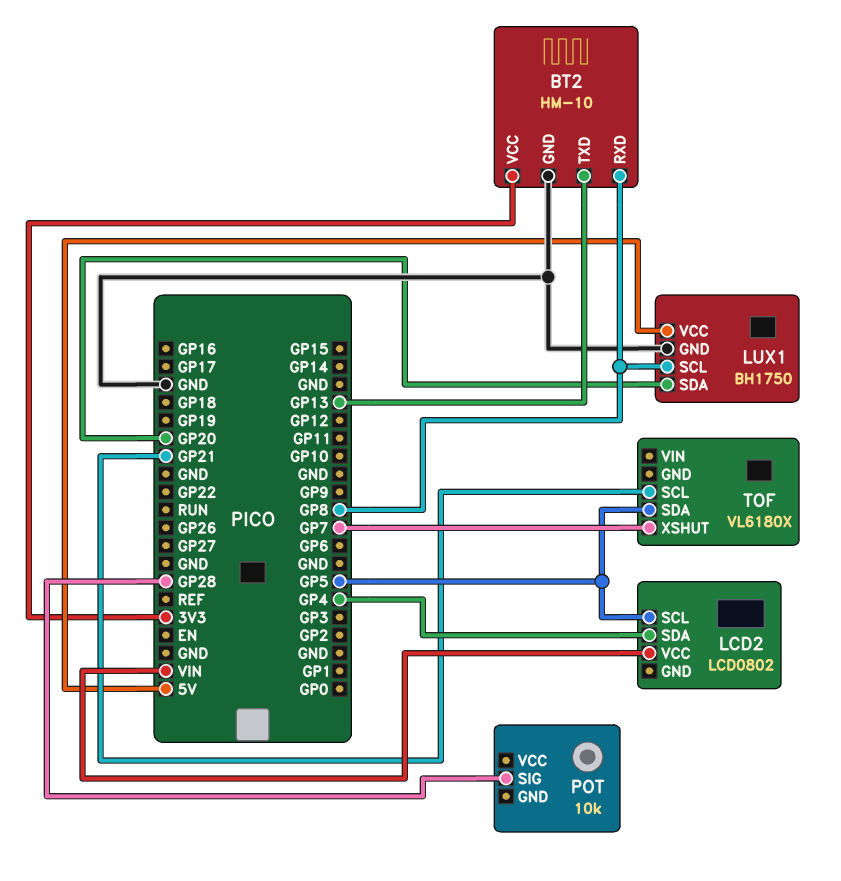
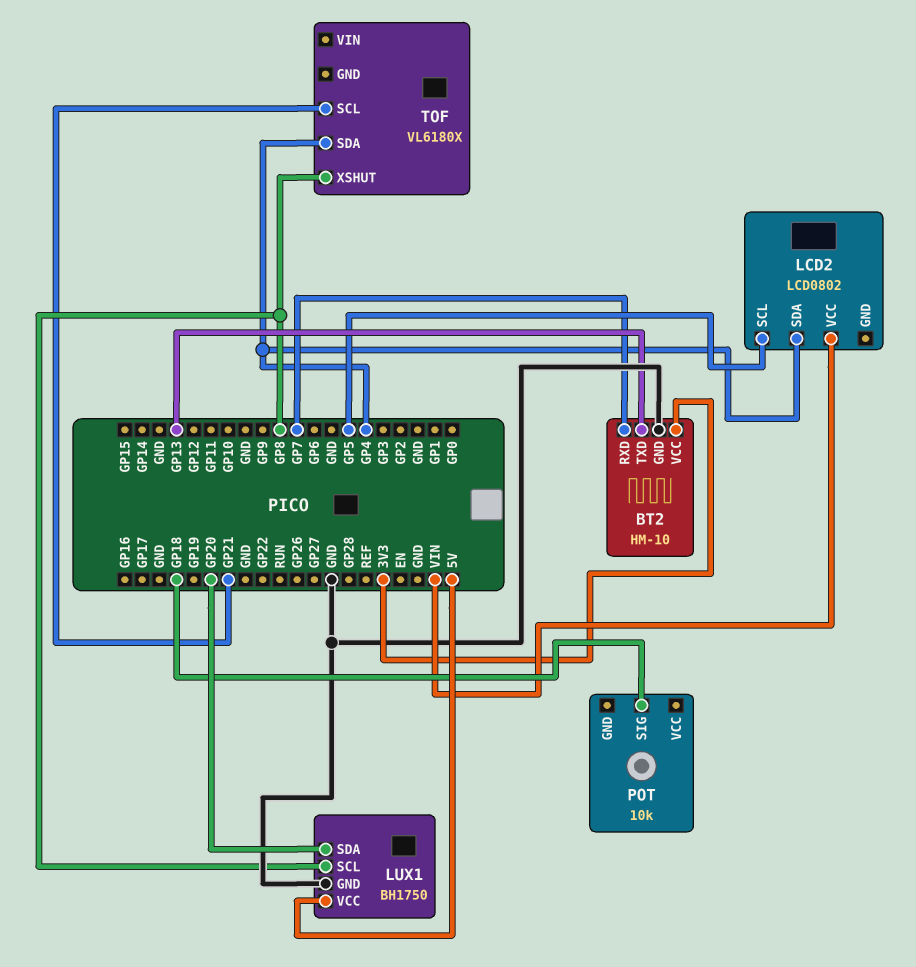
BT2 pin RXD: GP8 -> GP7
POT pin SIG: GP28 -> GP18
TOF pin SDA: GP5 -> GP4
TOF pin XSHUT: GP7 -> GP8

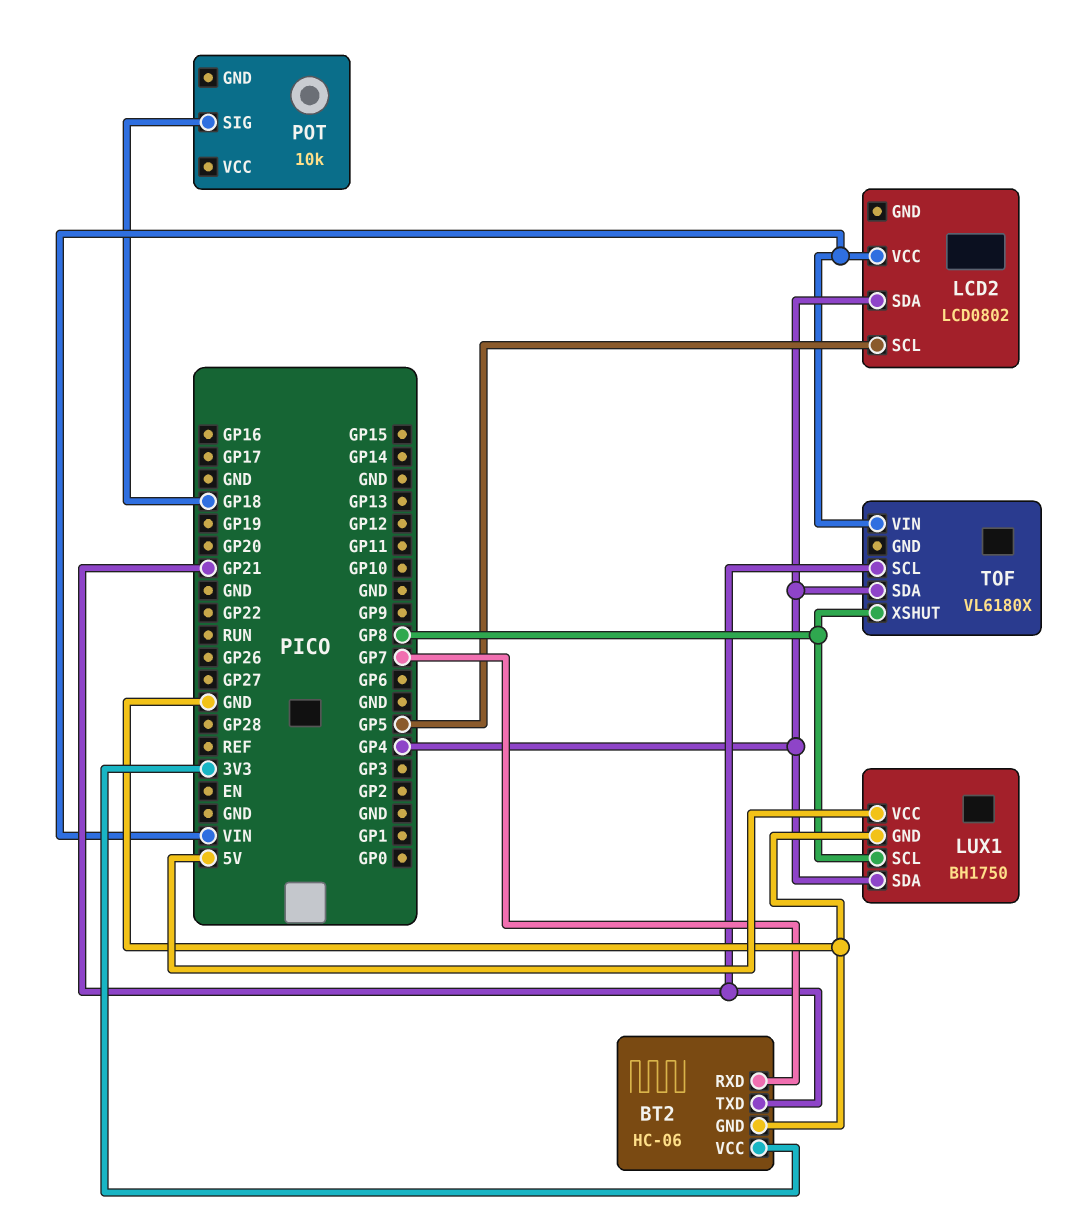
BT2: HM-10 -> HC-06
BT2 pin TXD: GP13 -> GP21
LUX1 pin SDA: GP20 -> GP4
TOF pin VIN: none -> VIN

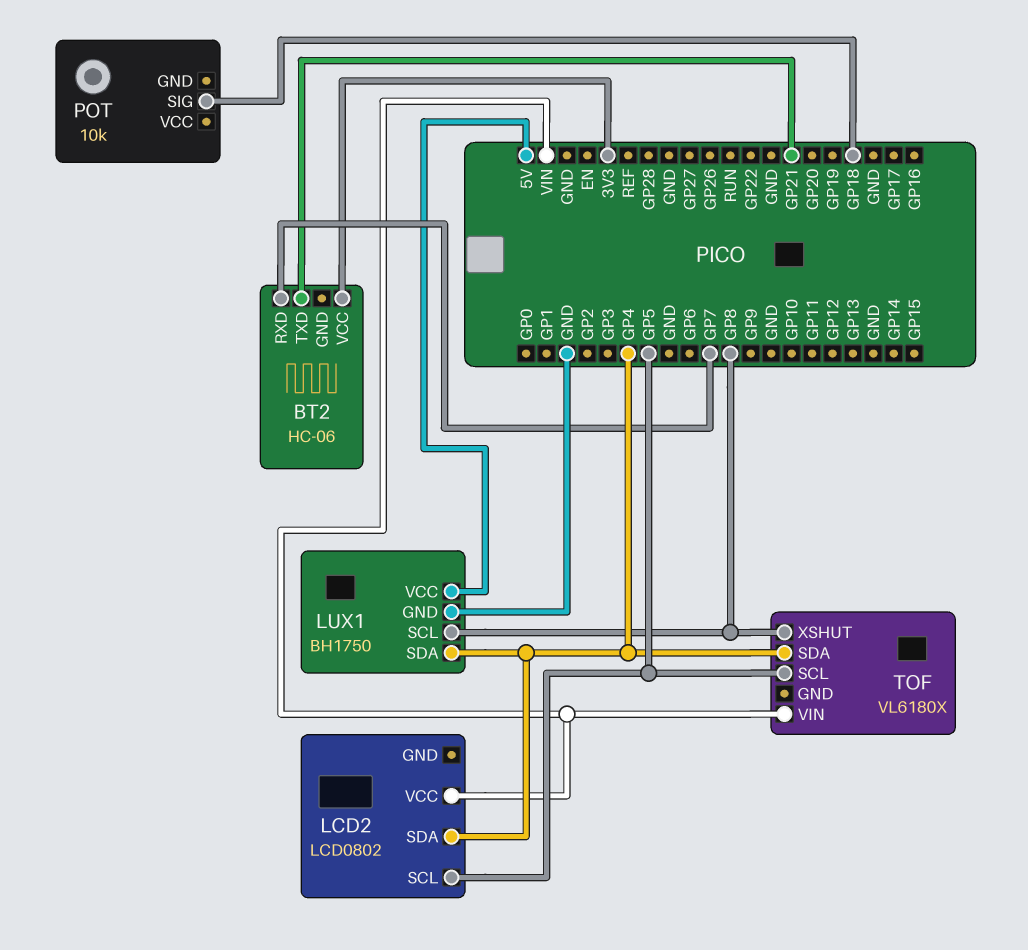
BT2 pin GND: GND -> none
TOF pin SCL: GP21 -> GP5

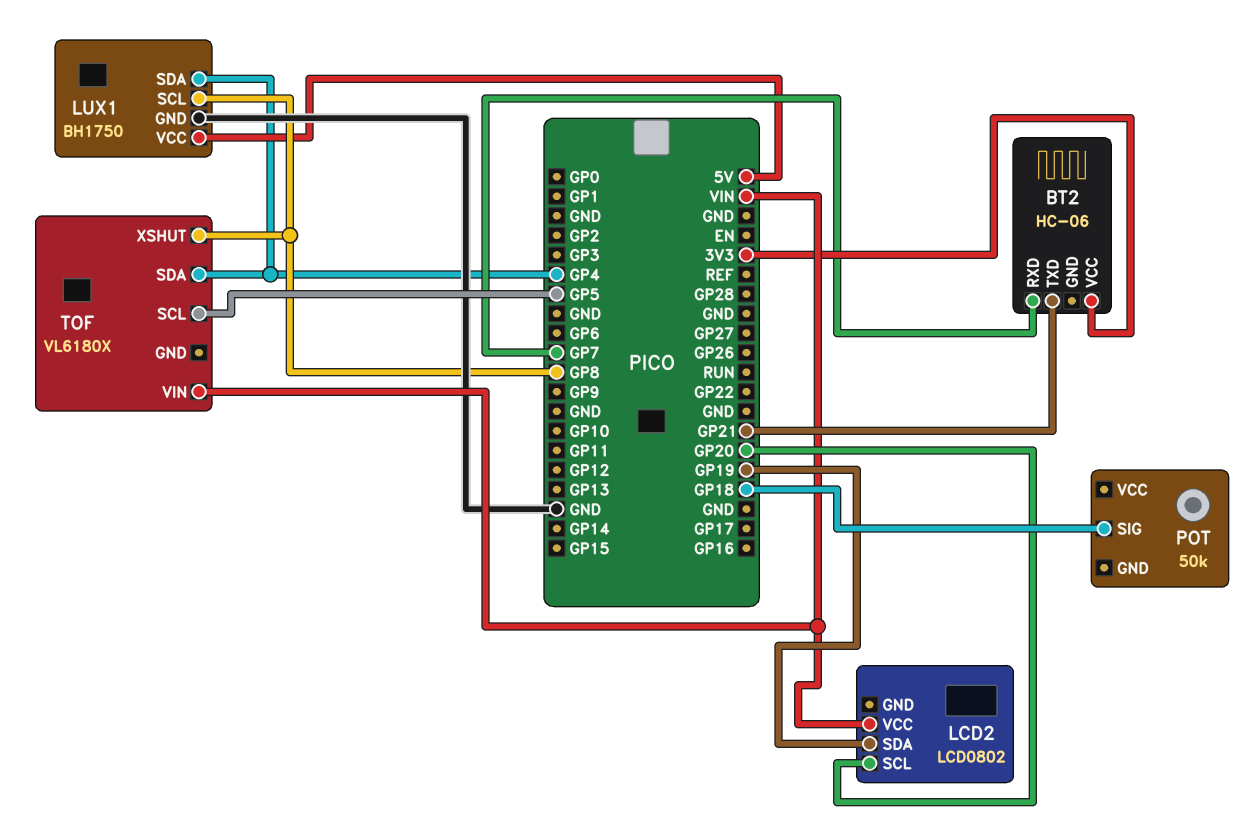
LCD2 pin SCL: GP5 -> GP20
LCD2 pin SDA: GP4 -> GP19
POT: 10k -> 50k

